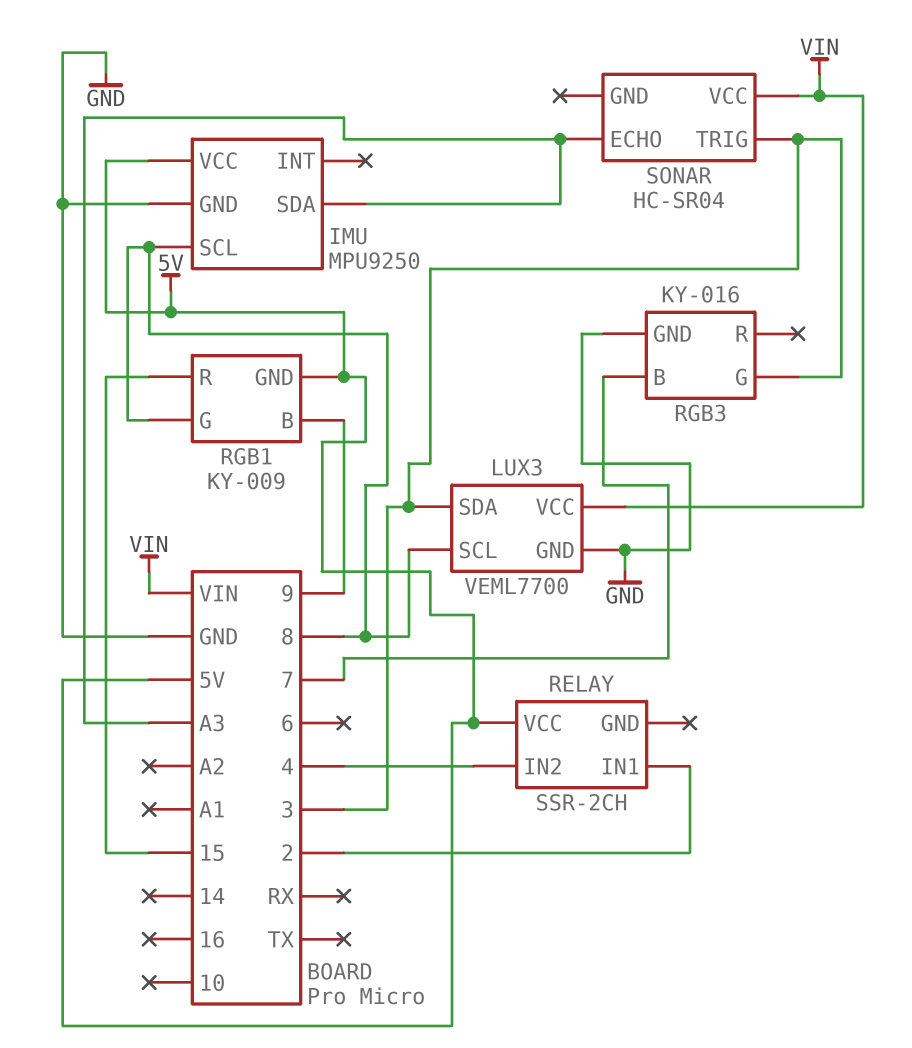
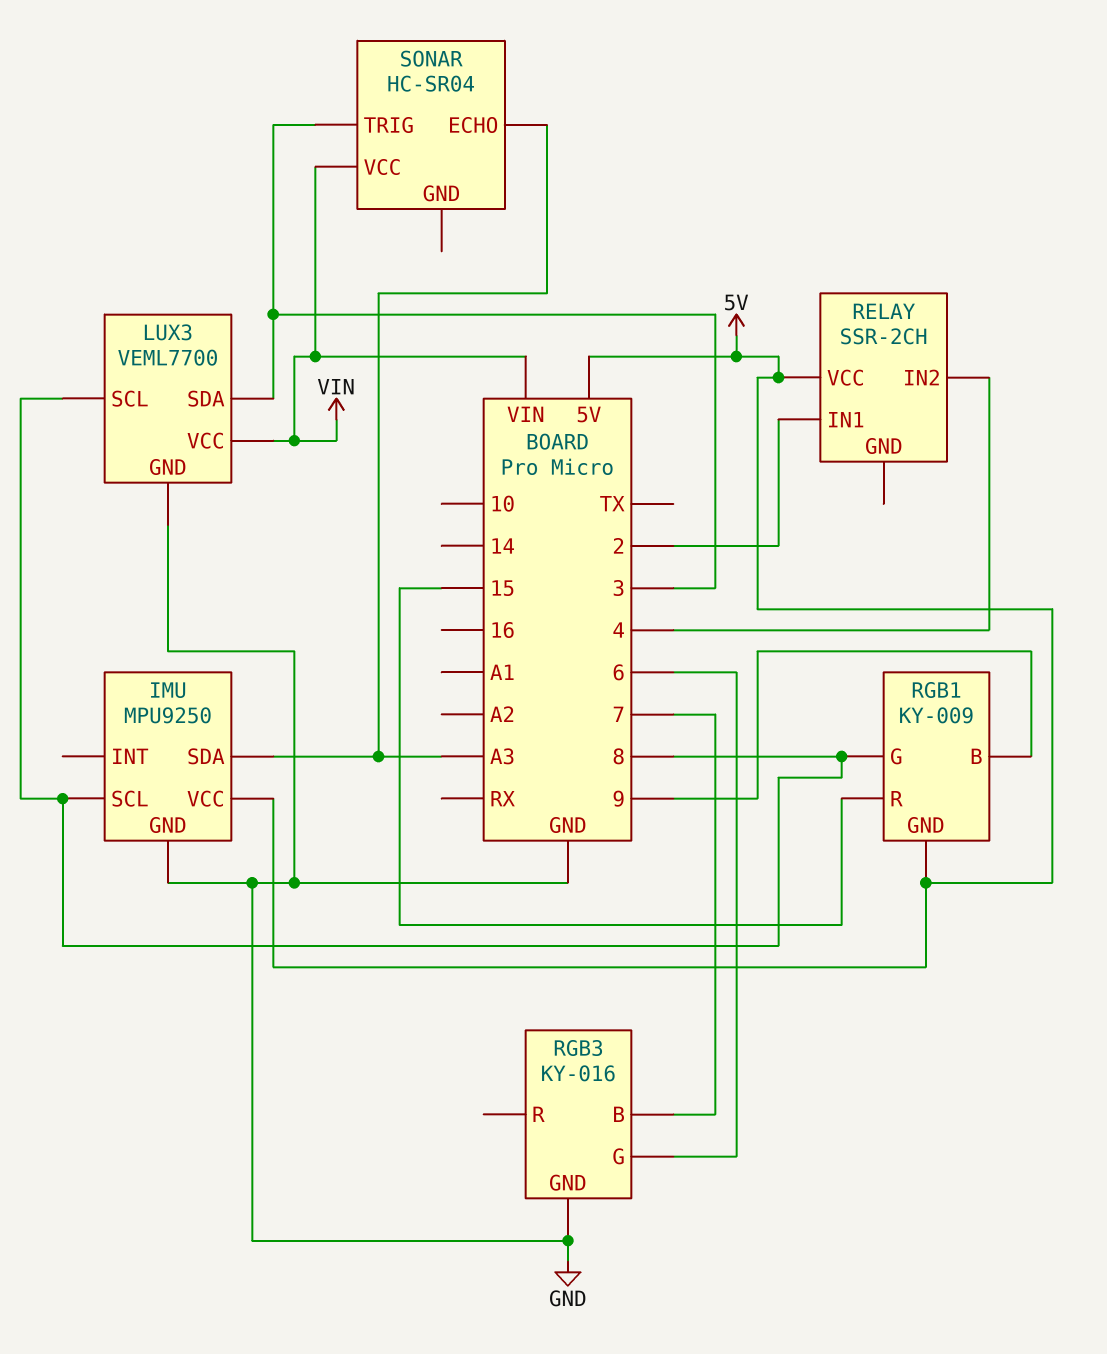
RGB3 pin G: 3 -> 6

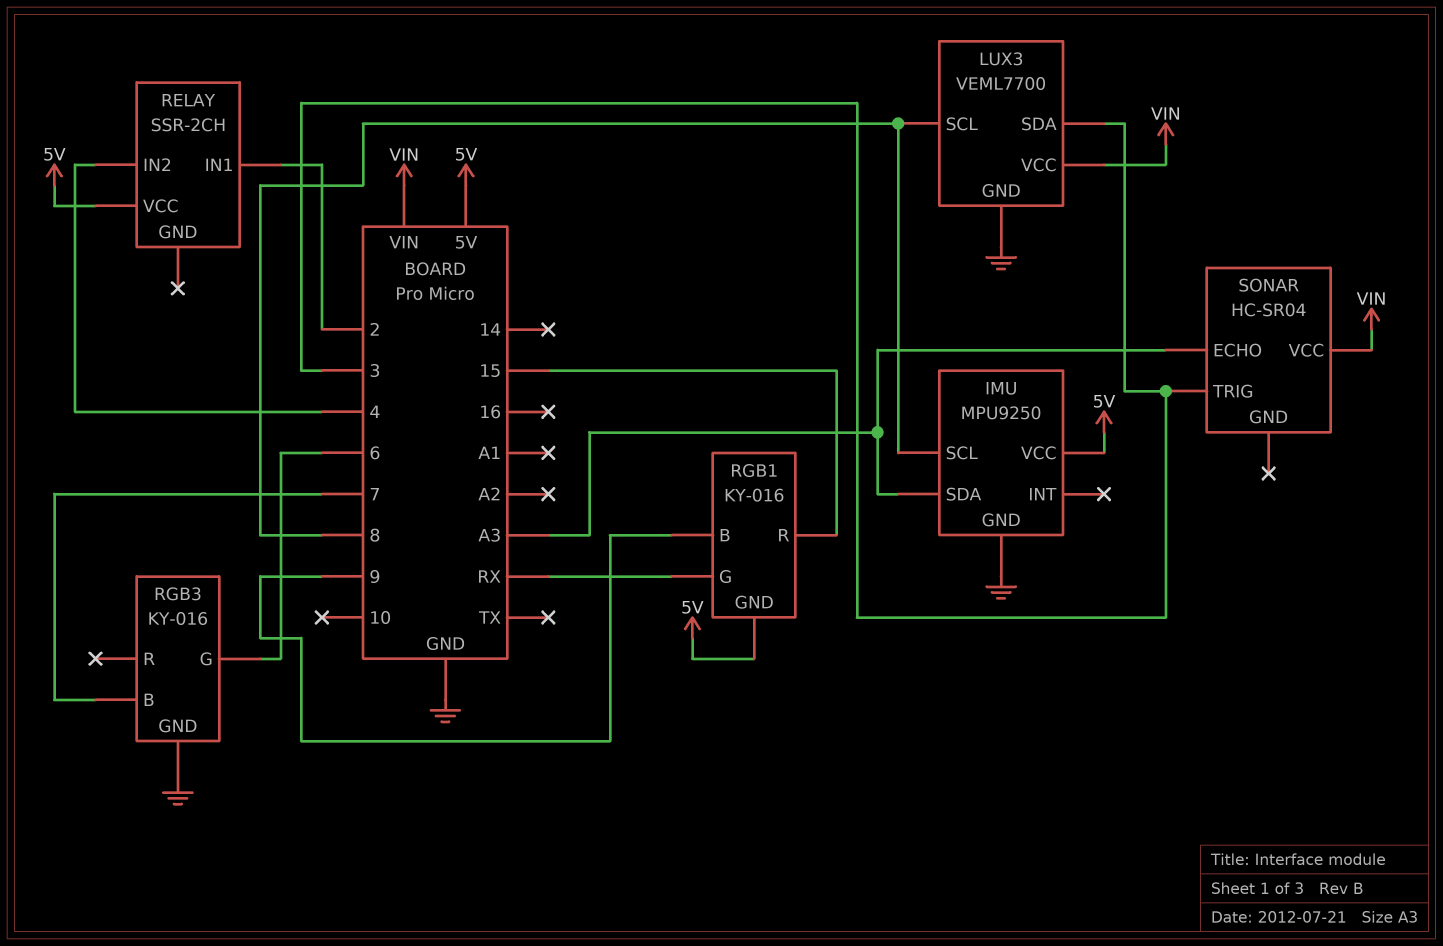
RGB1: KY-009 -> KY-016
RGB1 pin G: 8 -> RX

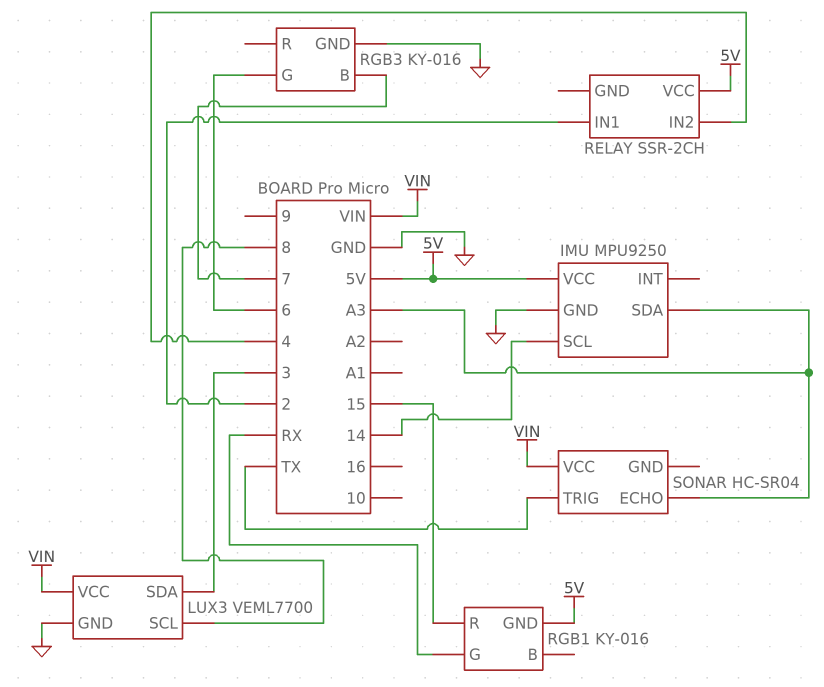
IMU pin SCL: 8 -> 14
RGB1 pin B: 9 -> none
SONAR pin TRIG: 3 -> TX

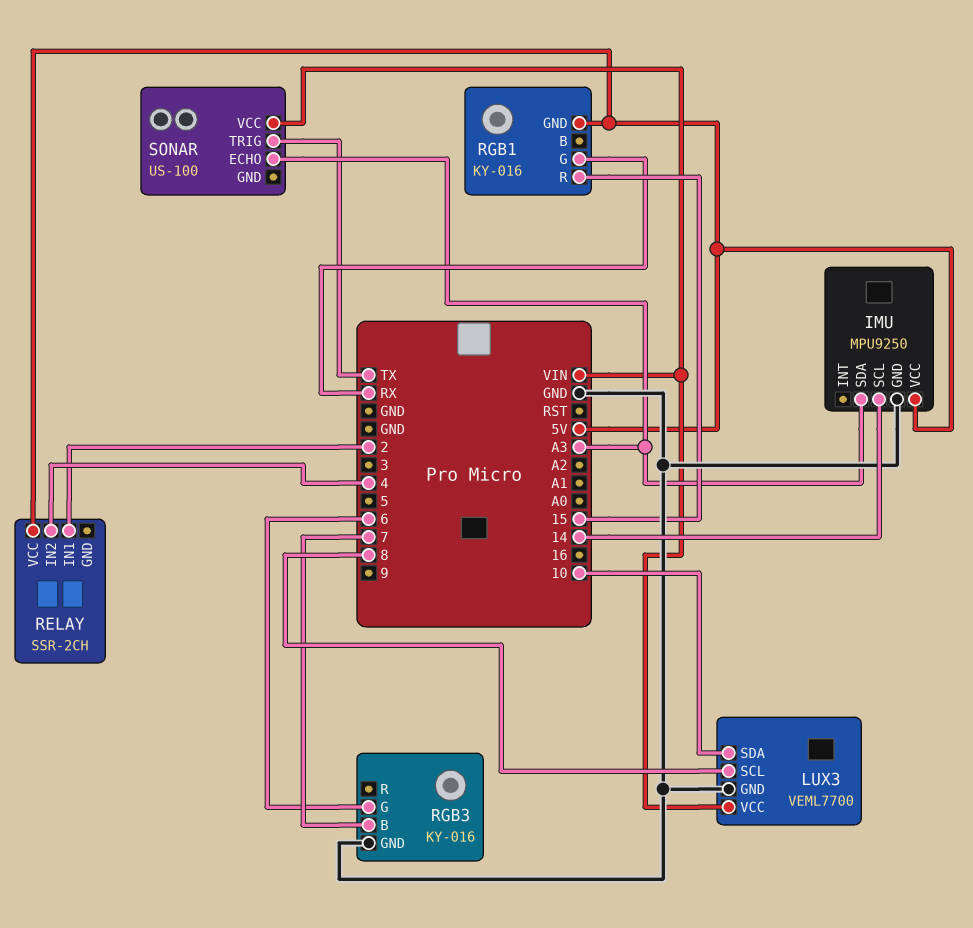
LUX3 pin SDA: 3 -> 10
SONAR: HC-SR04 -> US-100

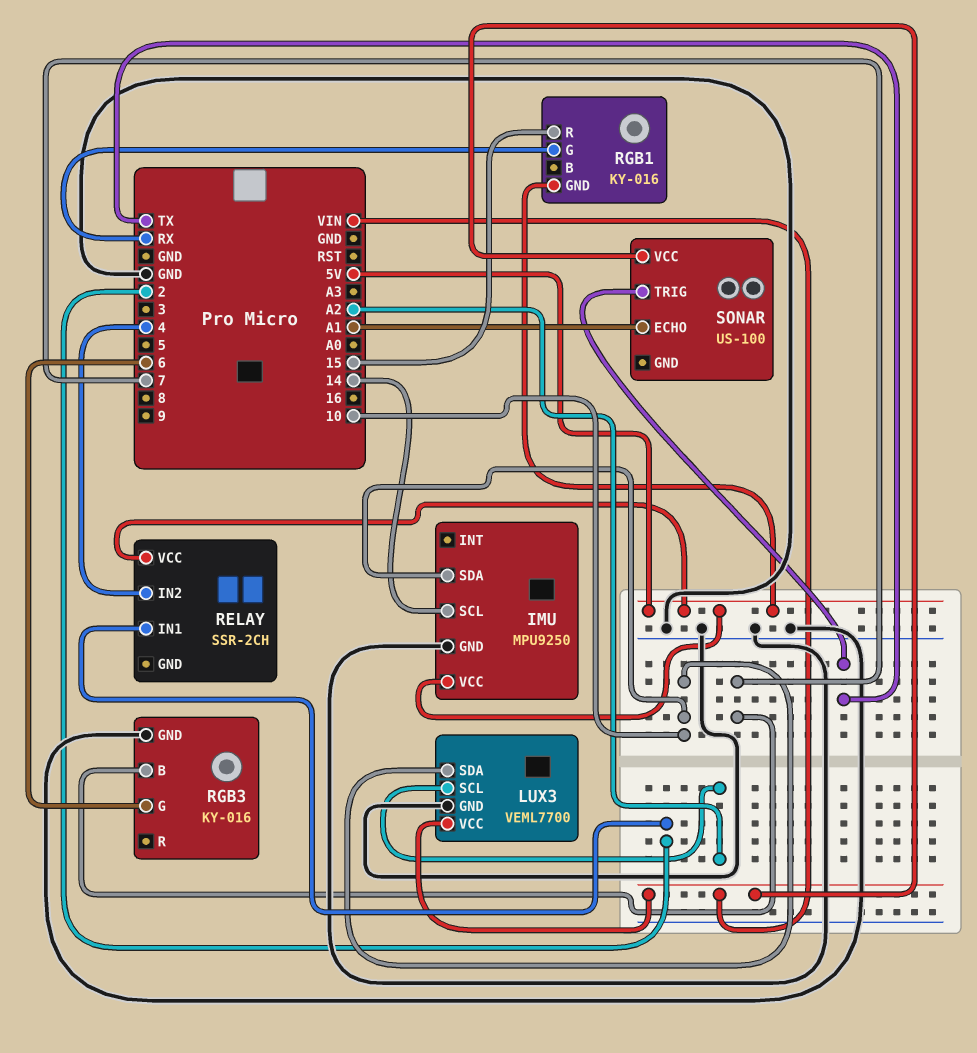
IMU pin SDA: A3 -> 10
LUX3 pin SCL: 8 -> A2
SONAR pin ECHO: A3 -> A1

